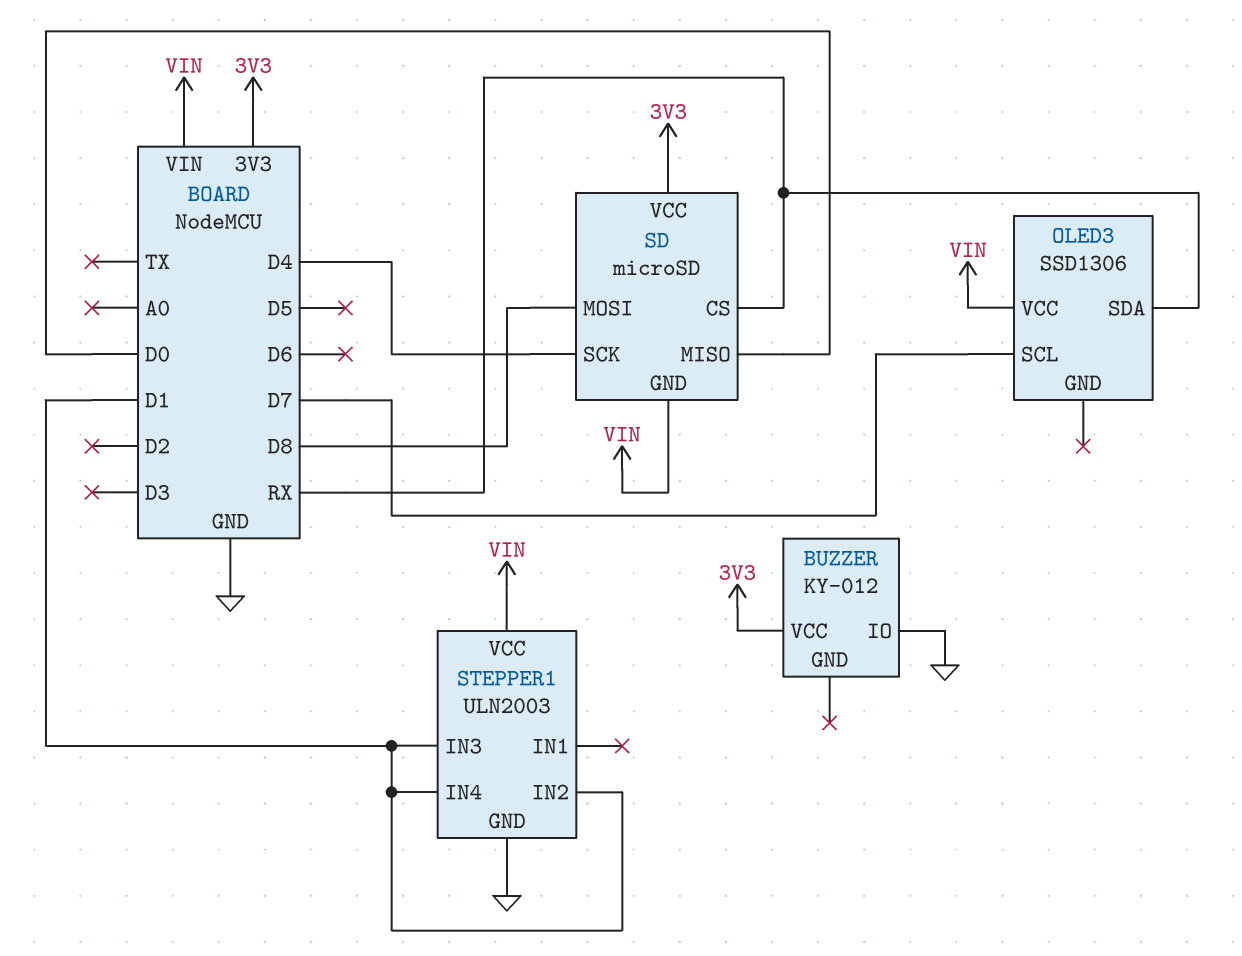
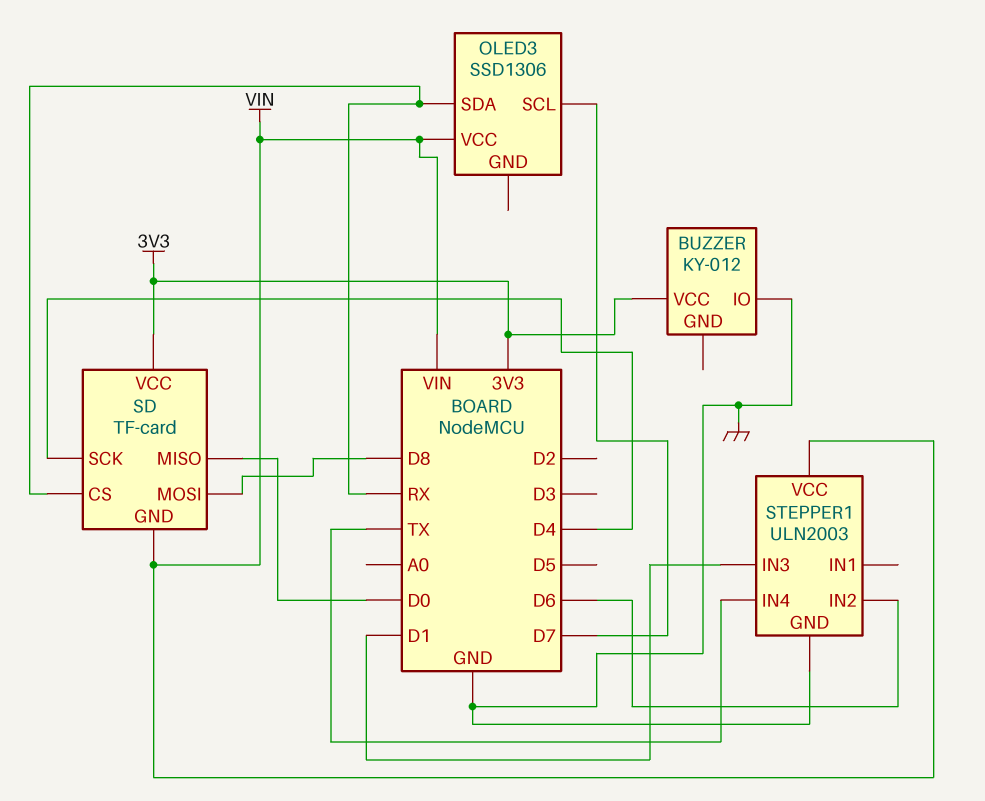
SD: microSD -> TF-card
STEPPER1 pin IN2: D1 -> D6
STEPPER1 pin IN4: D1 -> TX

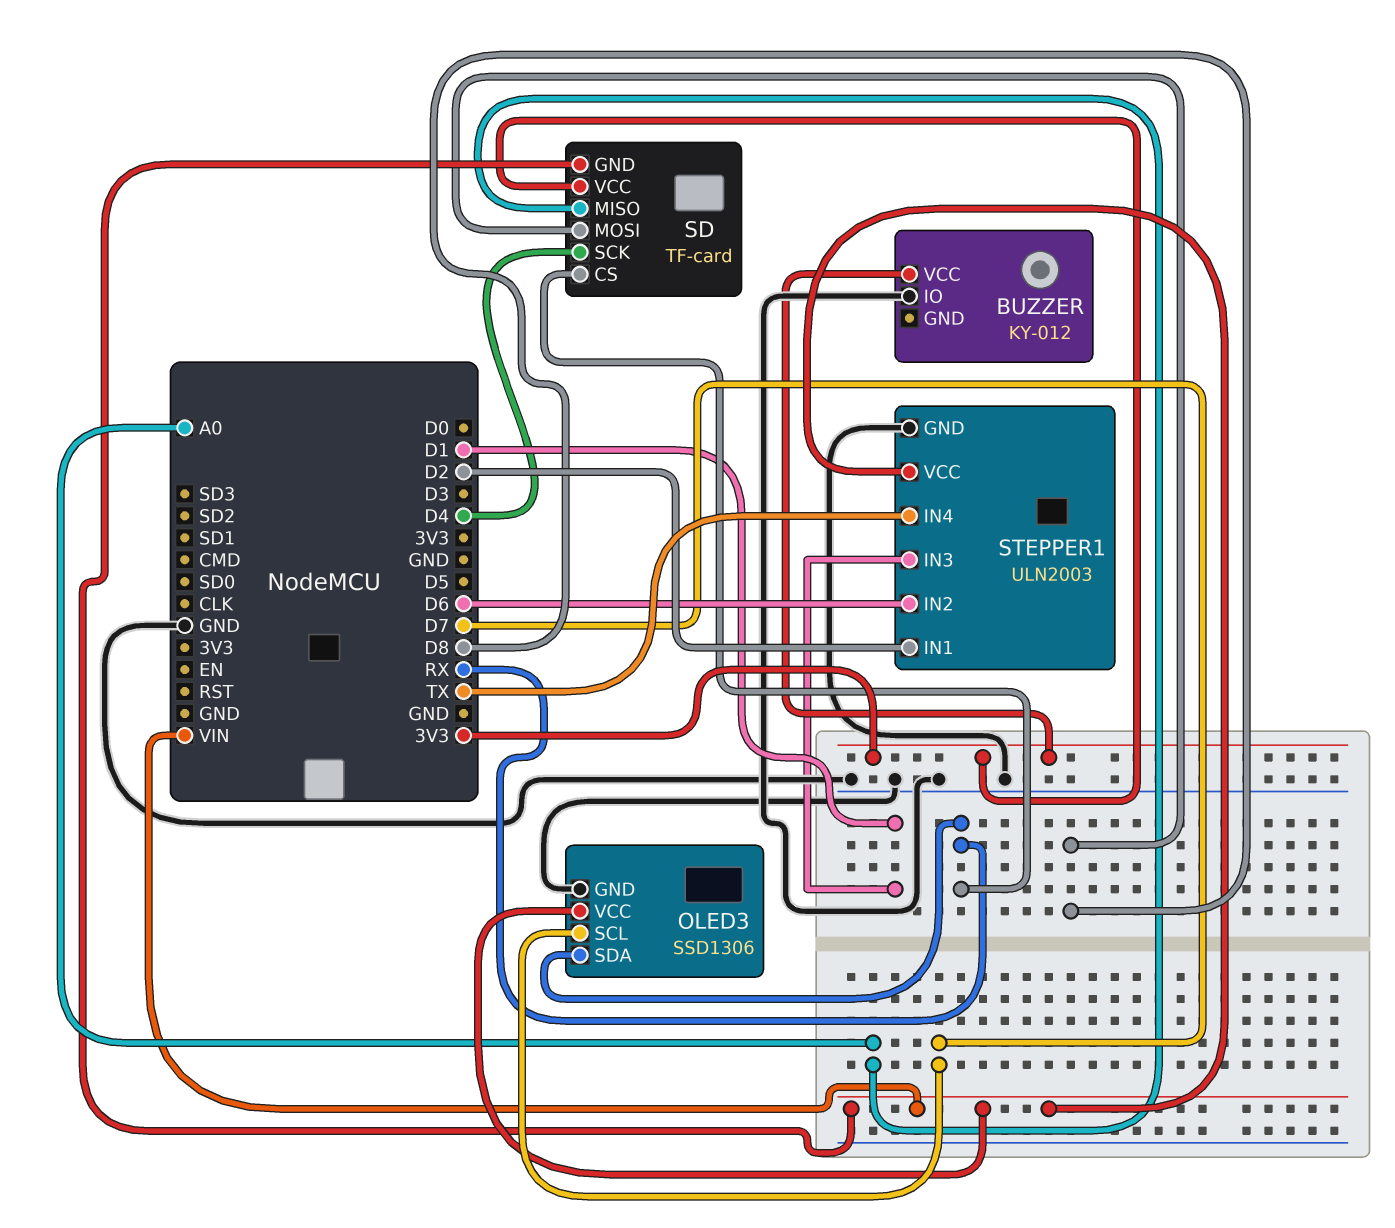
OLED3 pin GND: none -> GND
SD pin MISO: D0 -> A0
STEPPER1 pin IN1: none -> D2

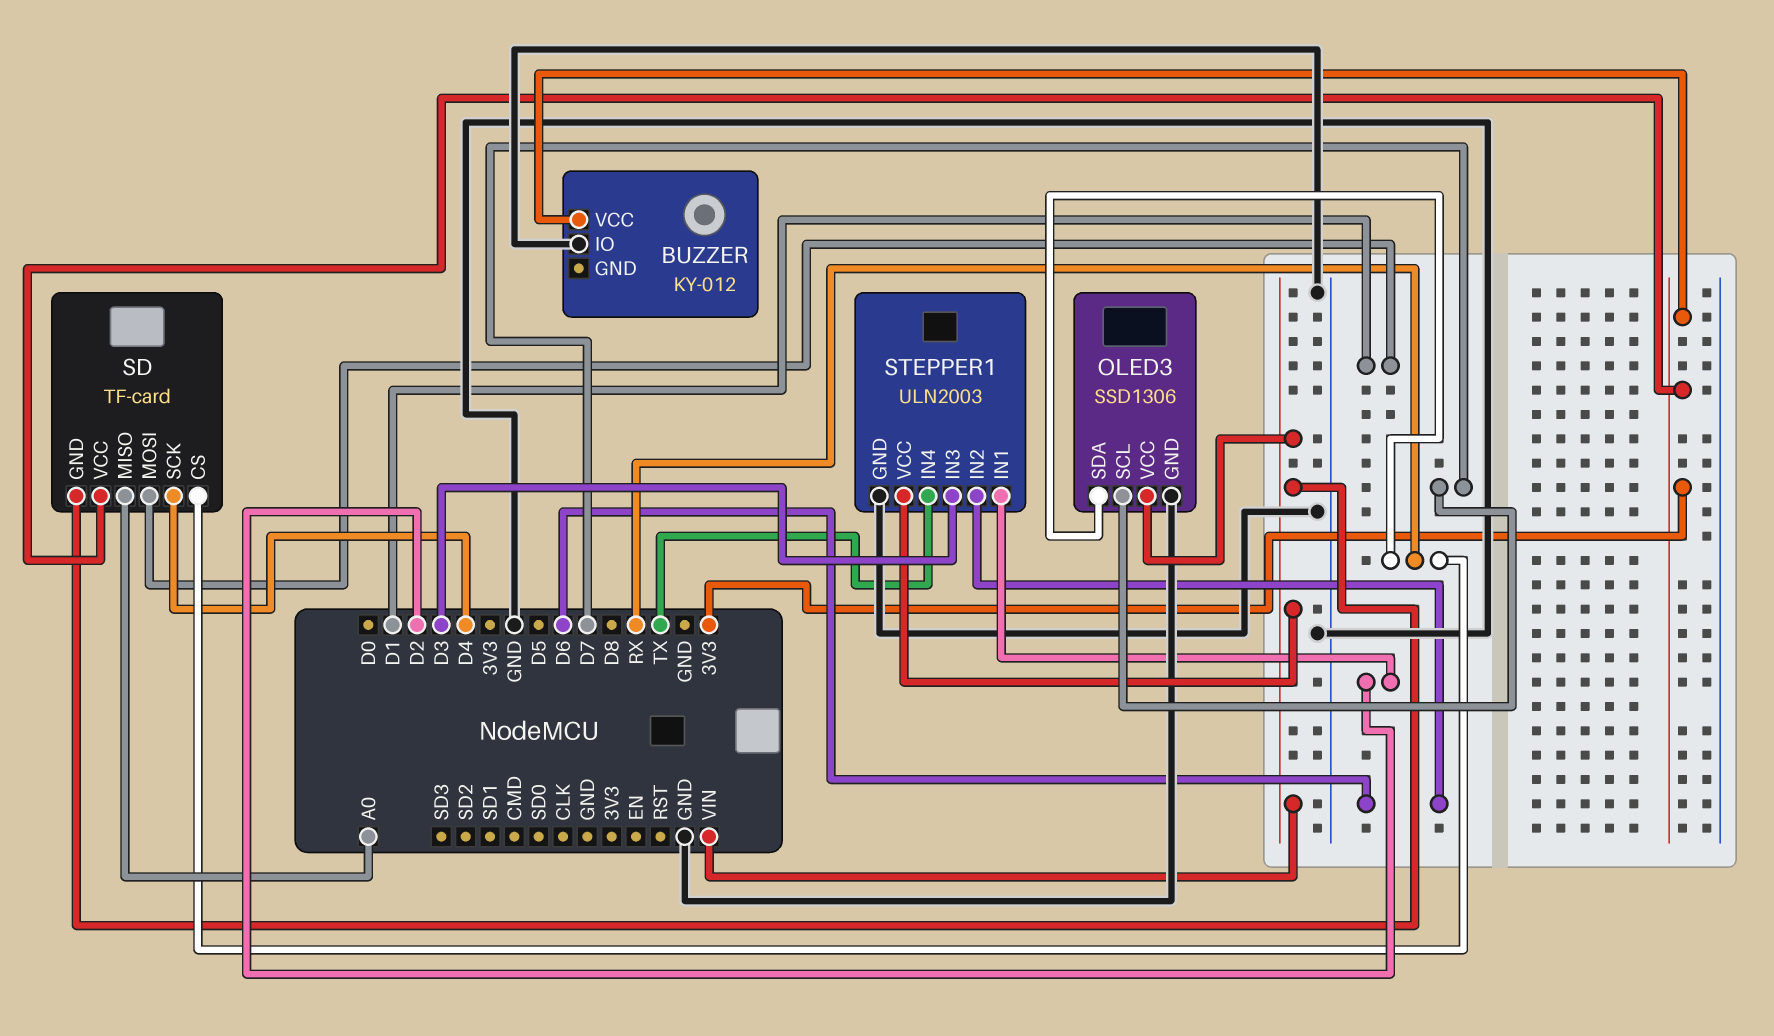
SD pin MOSI: D8 -> D1
STEPPER1 pin IN3: D1 -> D3

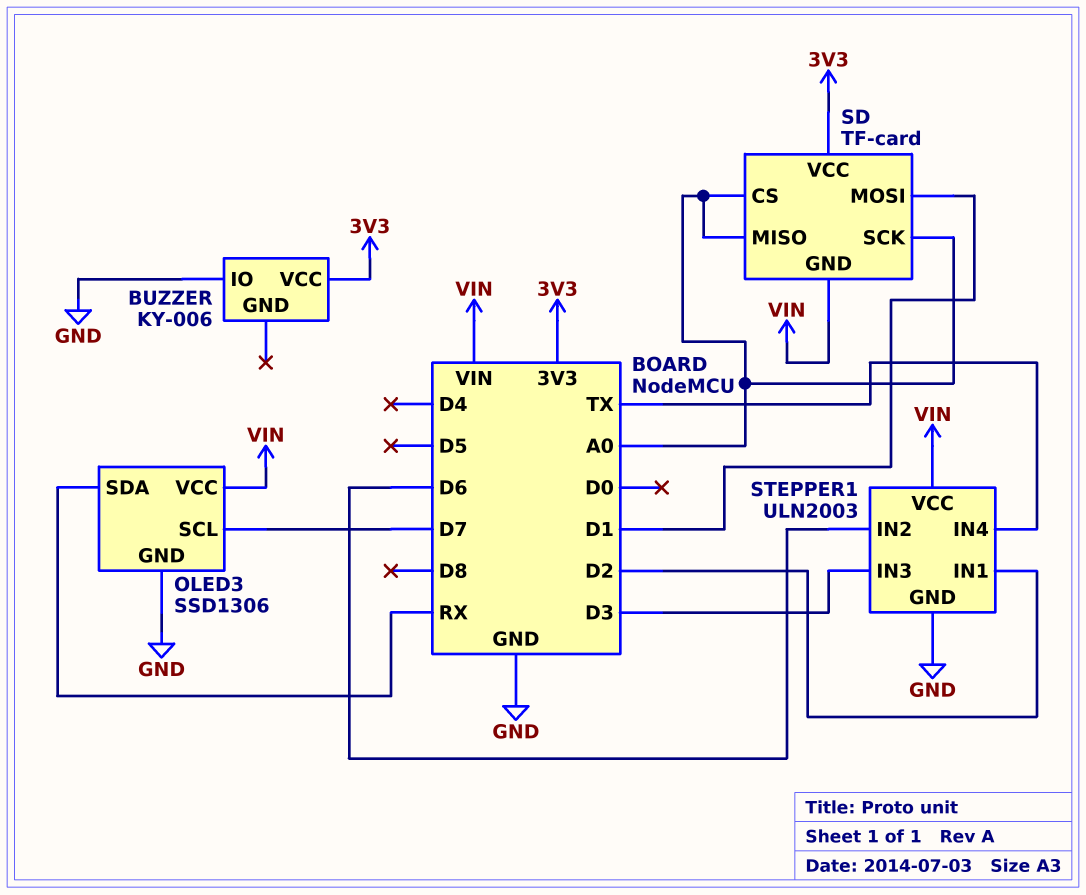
BUZZER: KY-012 -> KY-006
SD pin CS: RX -> A0
SD pin SCK: D4 -> A0

